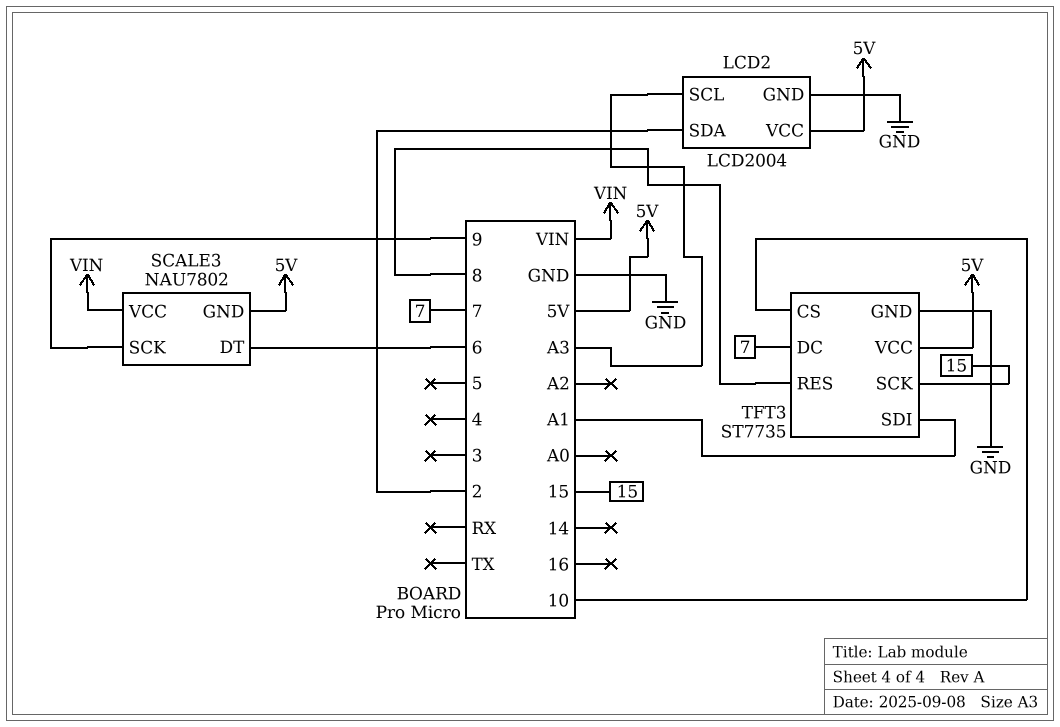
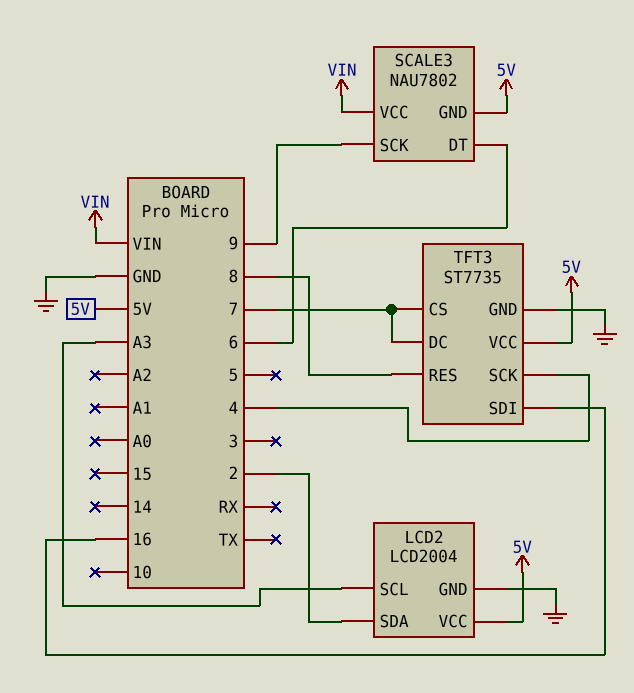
TFT3 pin CS: 10 -> 7
TFT3 pin SCK: 15 -> 4
TFT3 pin SDI: A1 -> 16

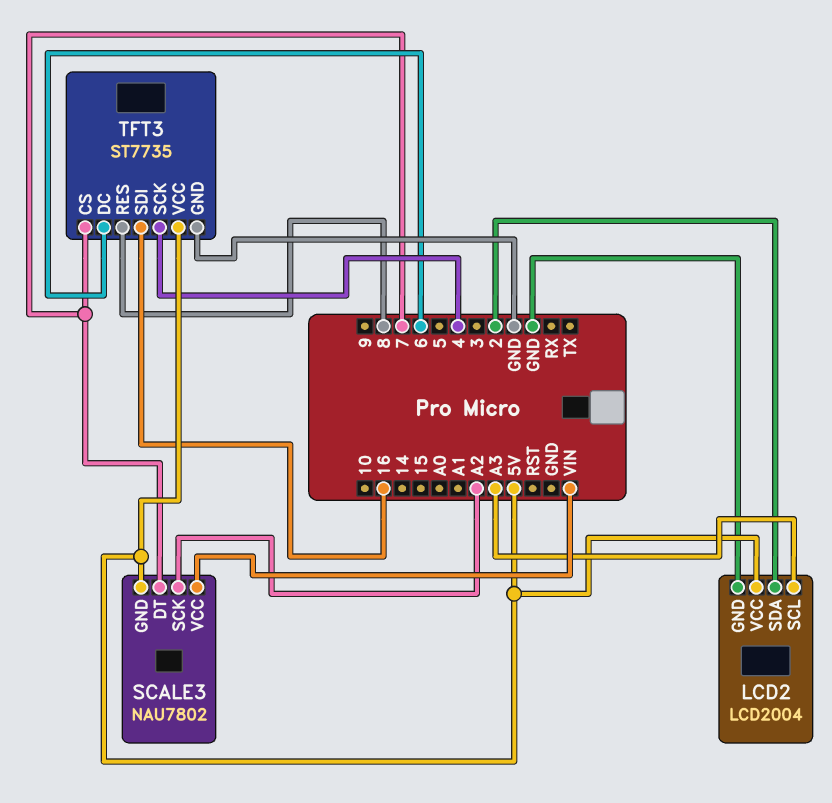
SCALE3 pin DT: 6 -> 7
SCALE3 pin SCK: 9 -> A2
TFT3 pin DC: 7 -> 6

